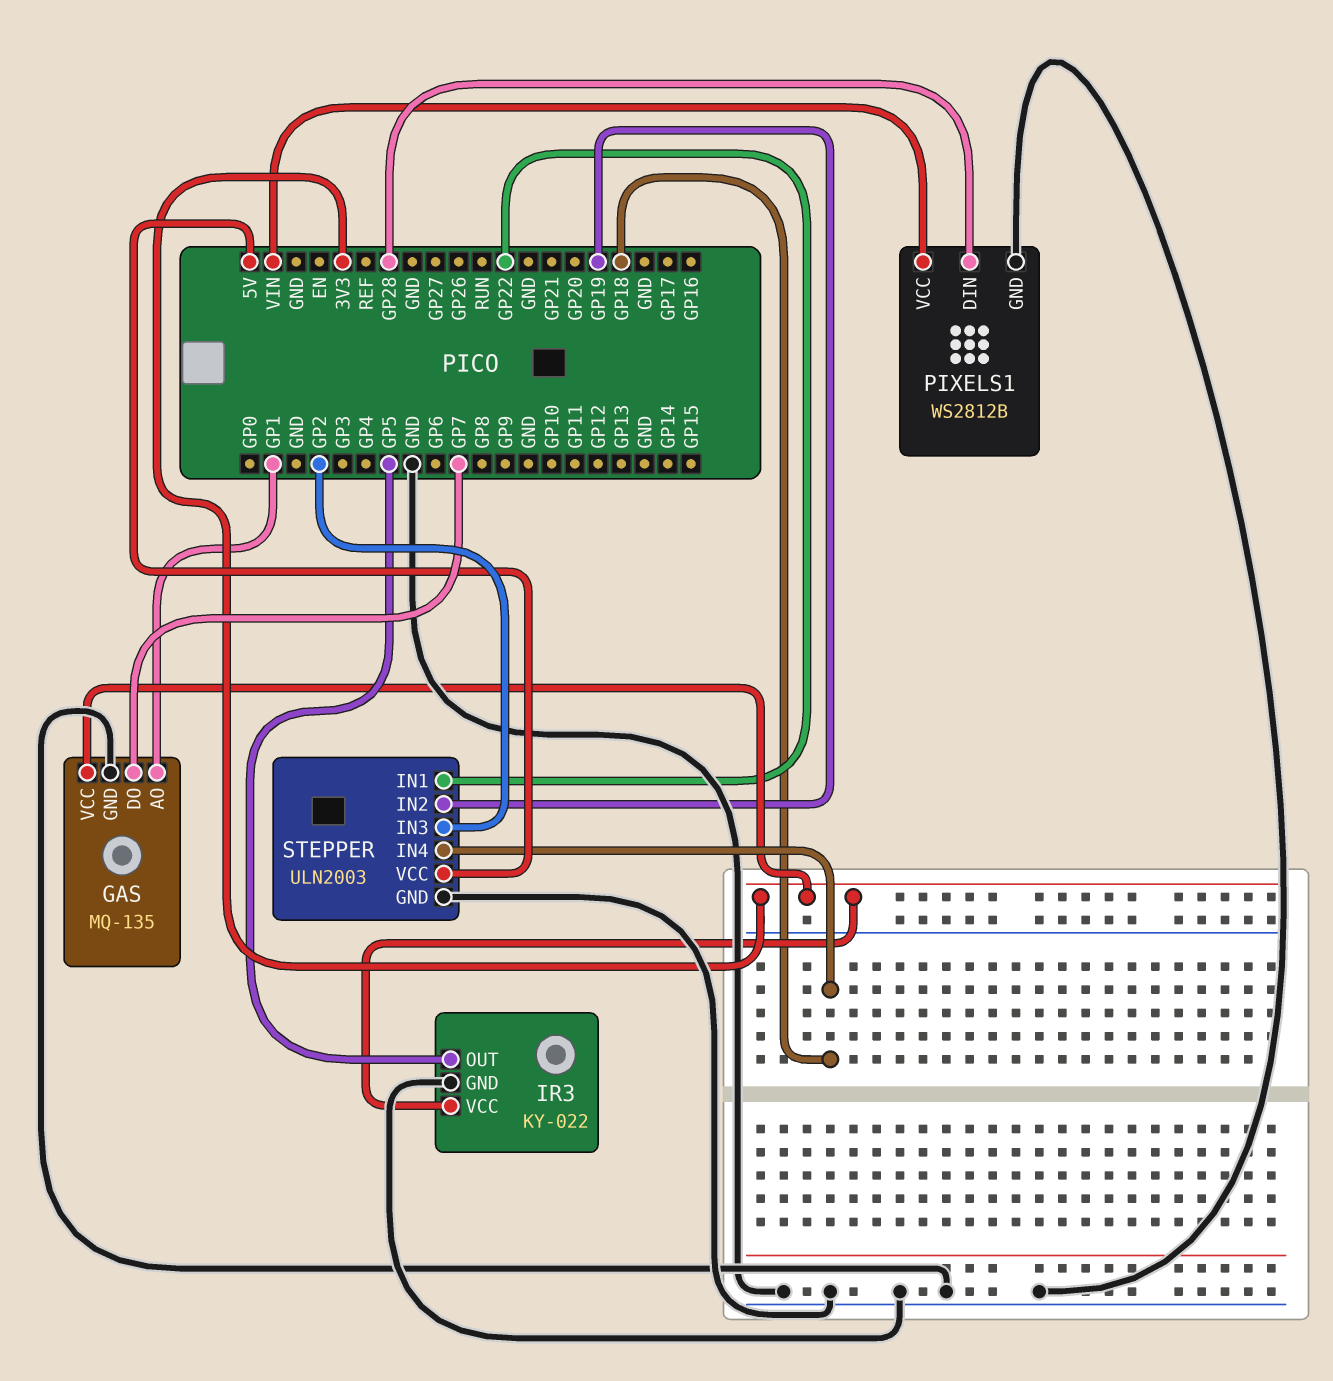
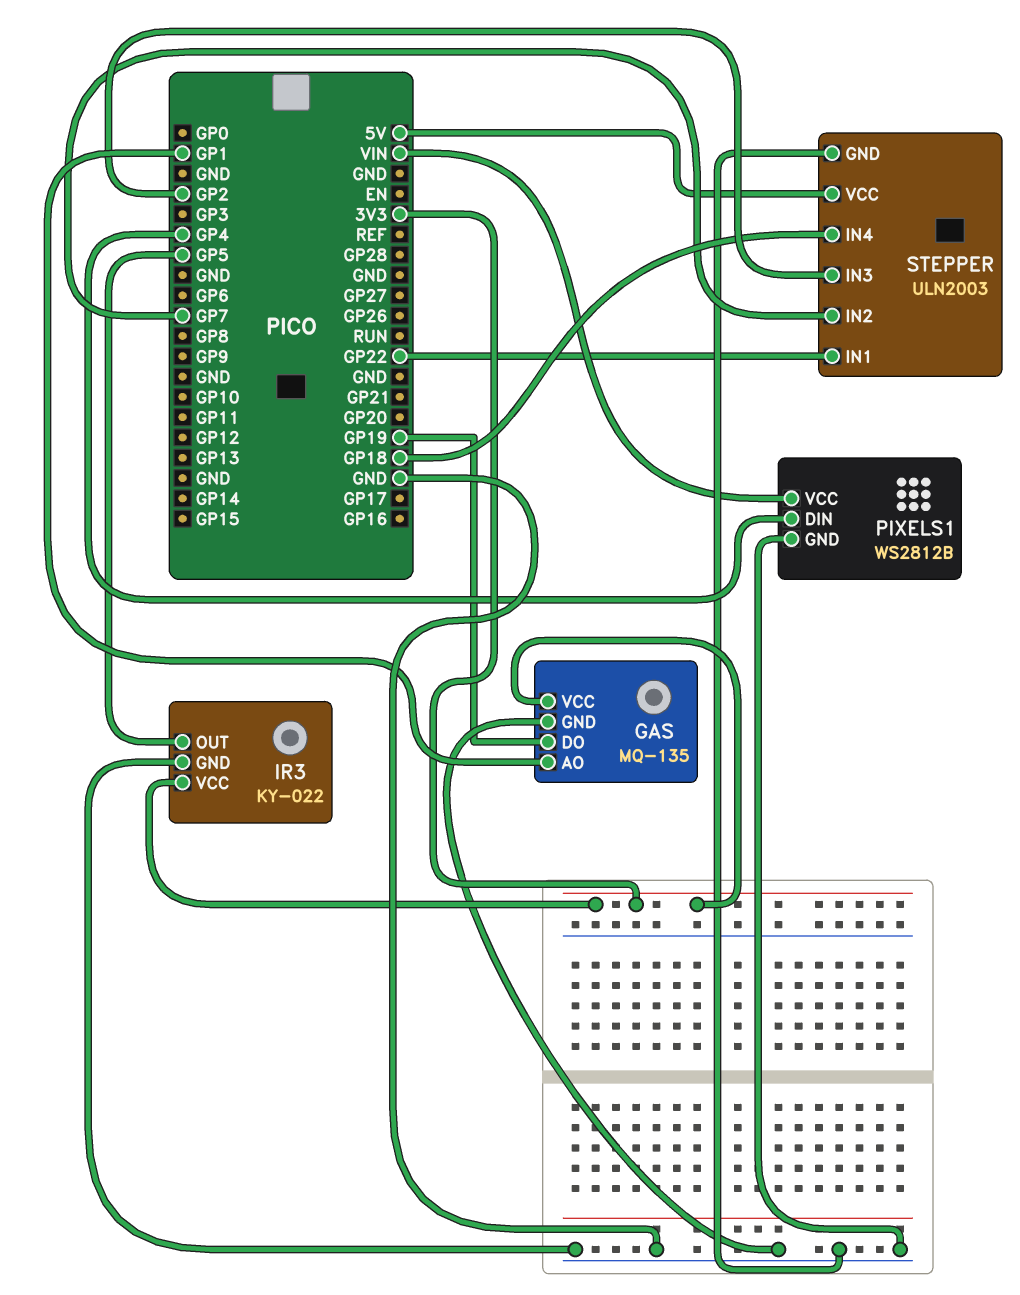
GAS pin DO: GP7 -> GP19
PIXELS1 pin DIN: GP28 -> GP4
STEPPER pin IN2: GP19 -> GP7

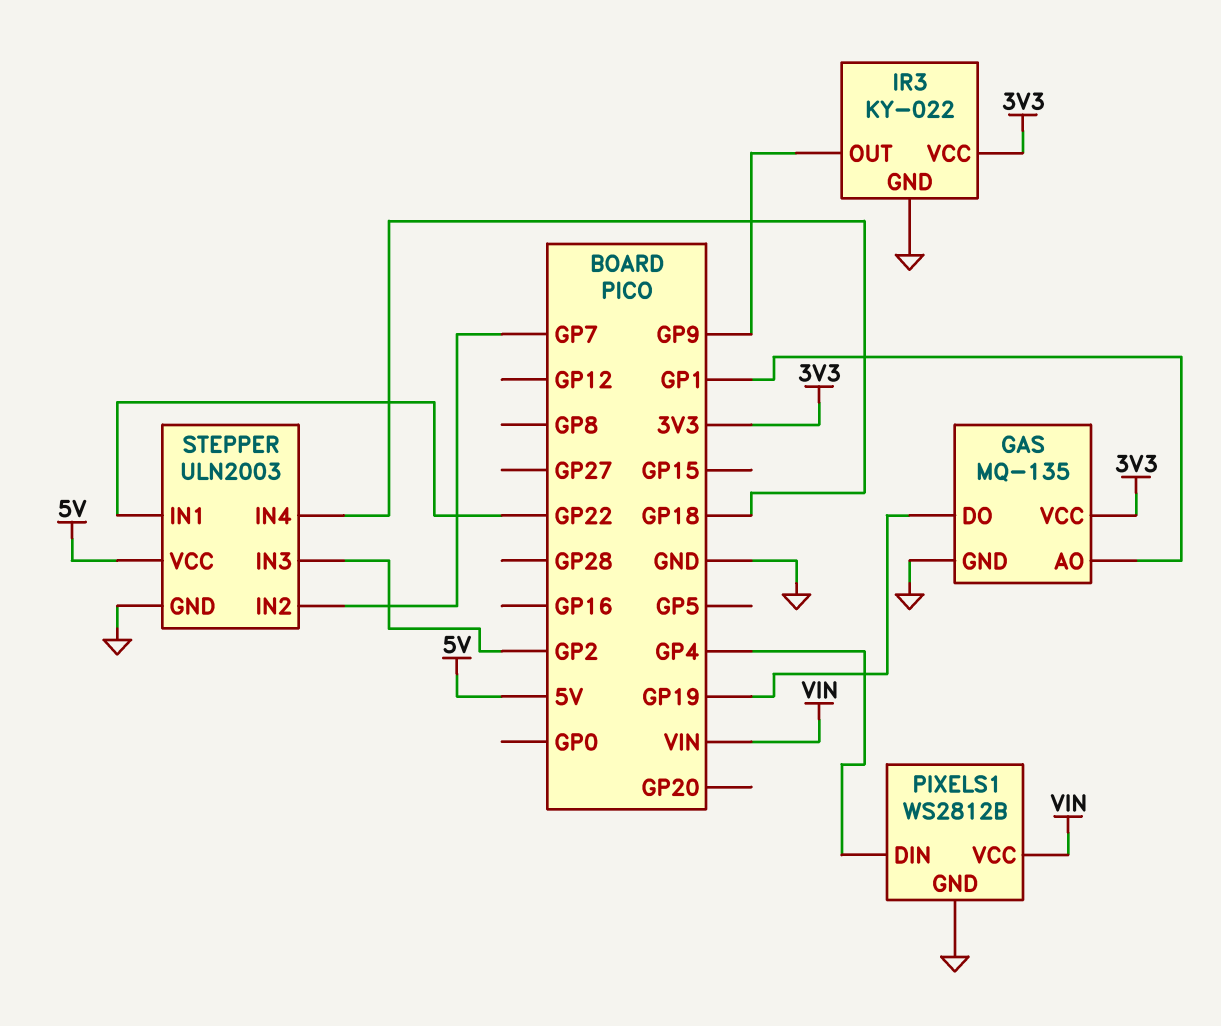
IR3 pin OUT: GP5 -> GP9

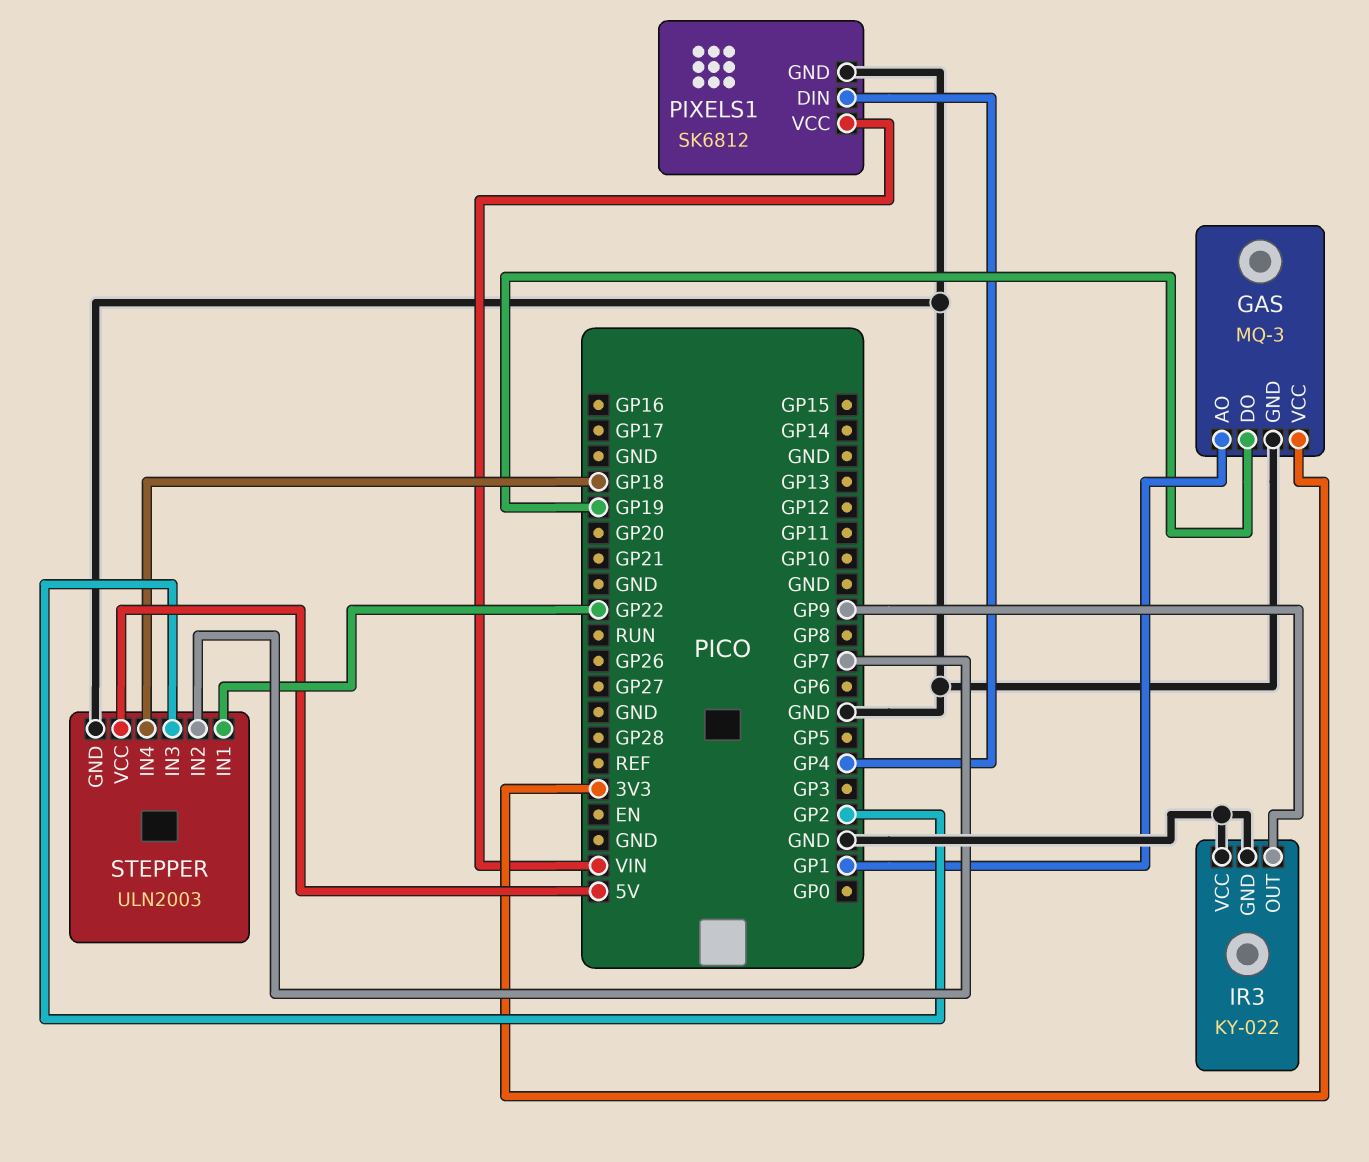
GAS: MQ-135 -> MQ-3
IR3 pin VCC: 3V3 -> GND
PIXELS1: WS2812B -> SK6812

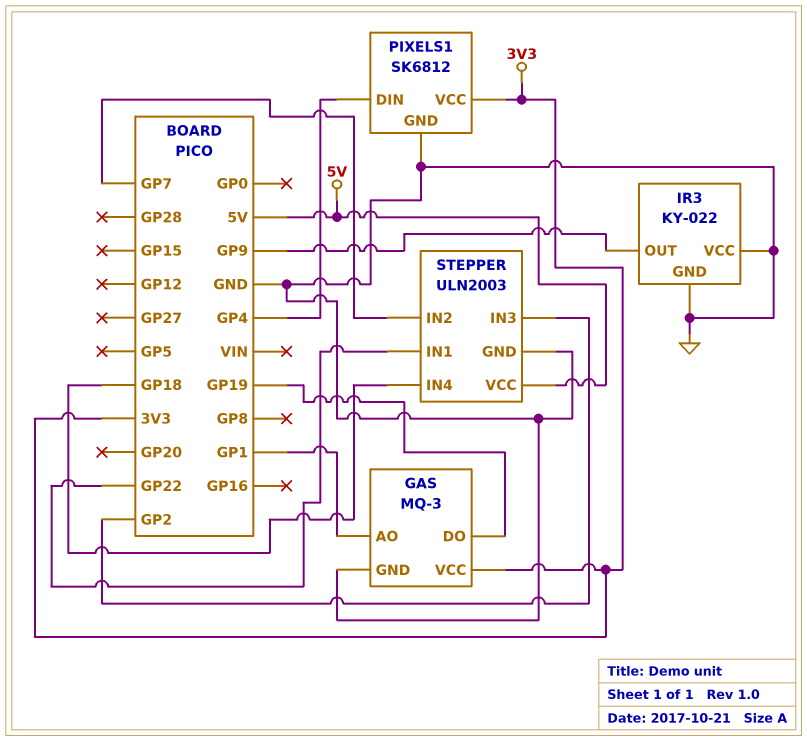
PIXELS1 pin VCC: VIN -> 3V3

